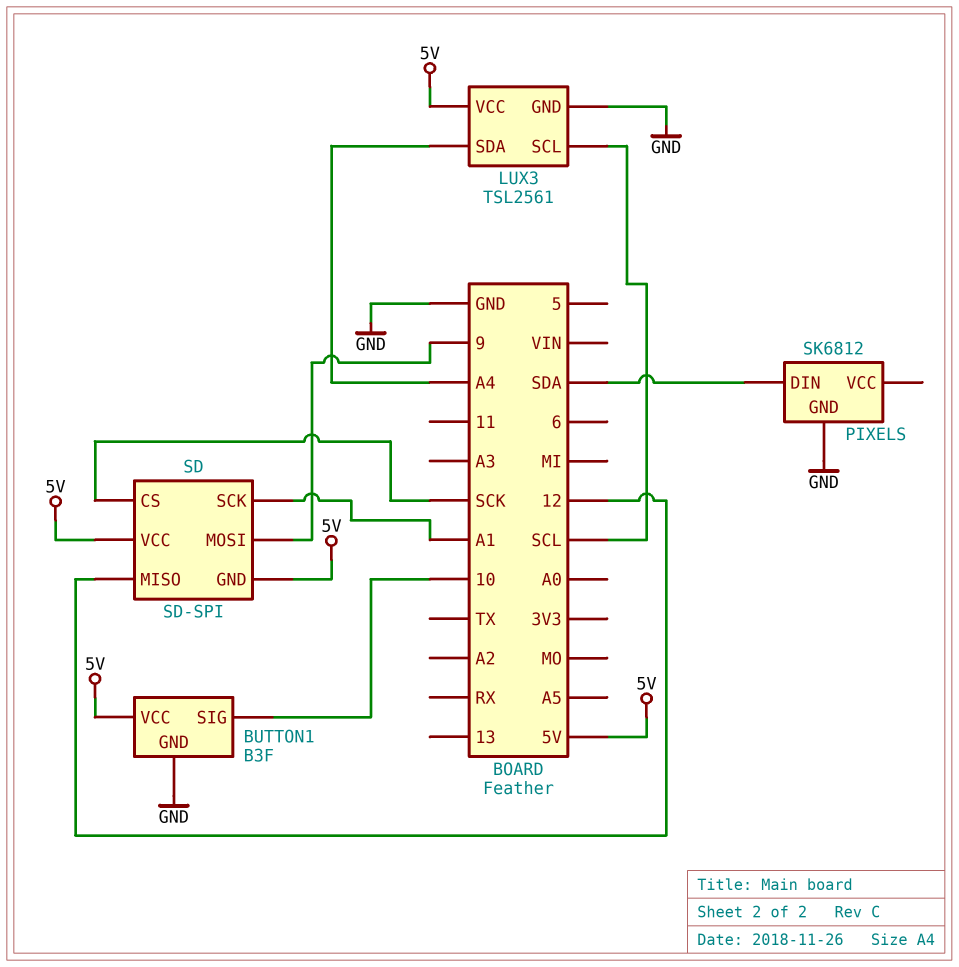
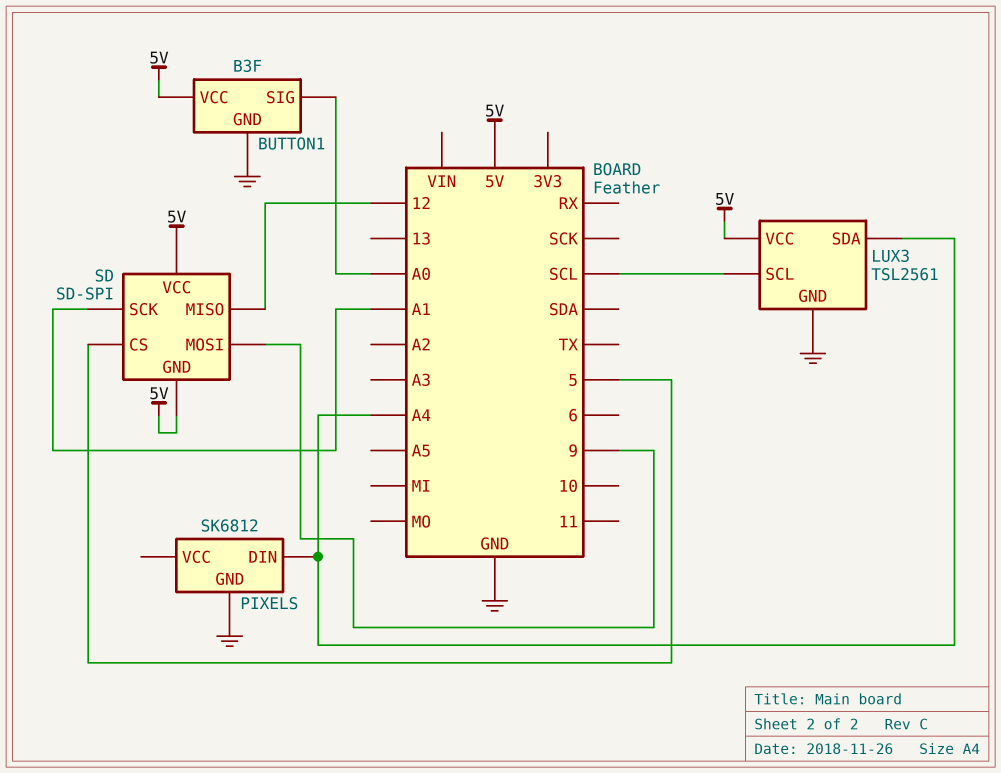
BUTTON1 pin SIG: 10 -> A0
PIXELS pin DIN: SDA -> A4
SD pin CS: SCK -> 5

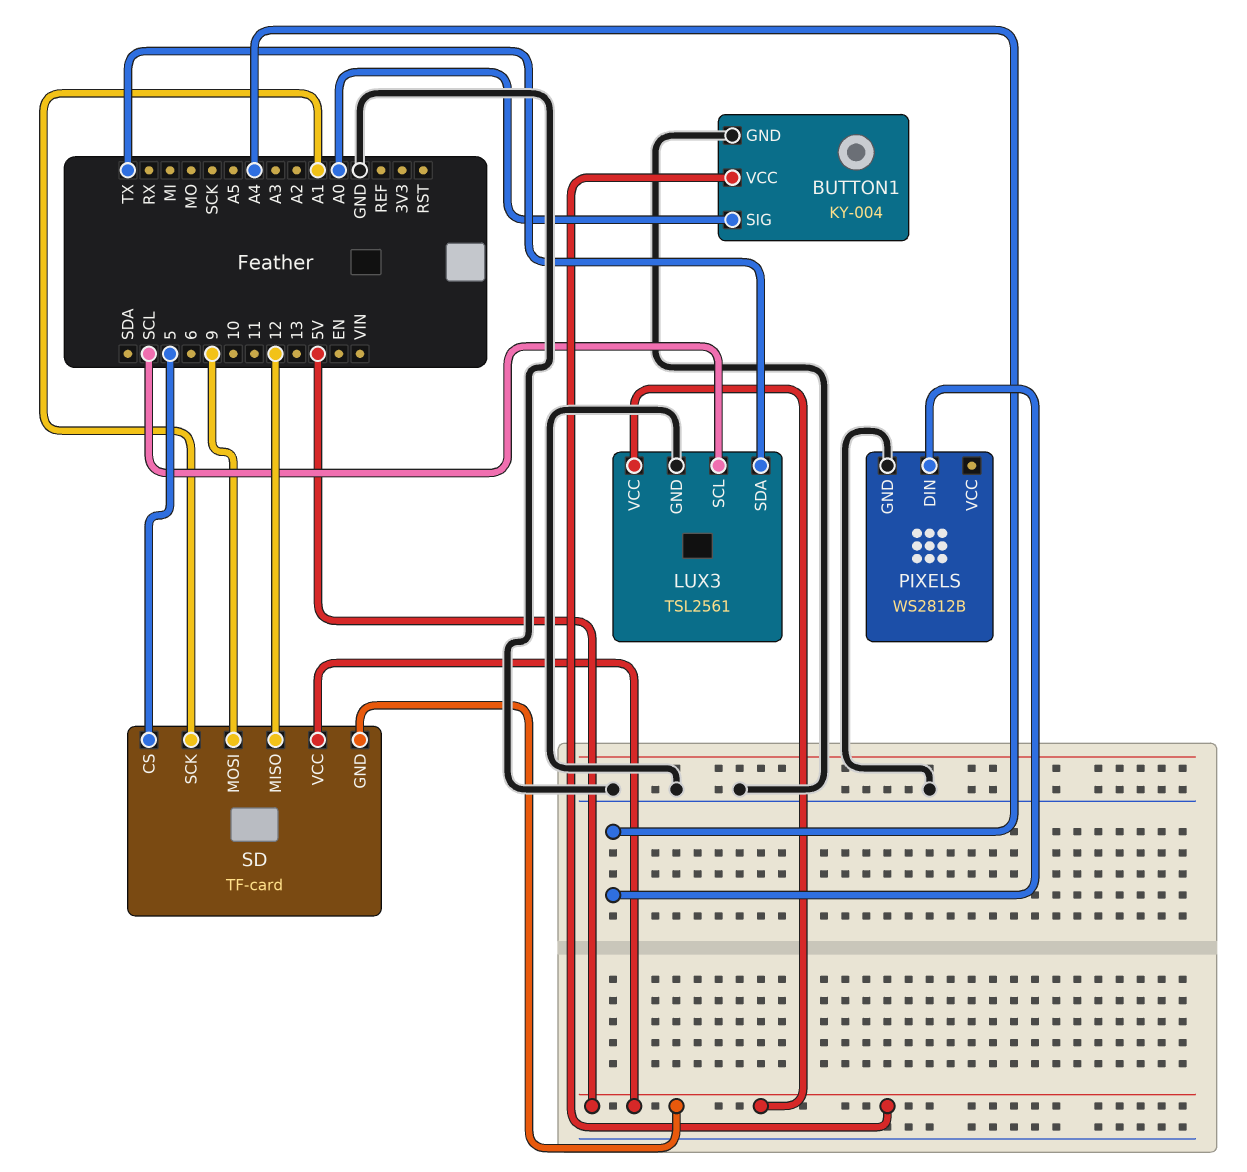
BUTTON1: B3F -> KY-004
LUX3 pin SDA: A4 -> TX
PIXELS: SK6812 -> WS2812B
SD: SD-SPI -> TF-card

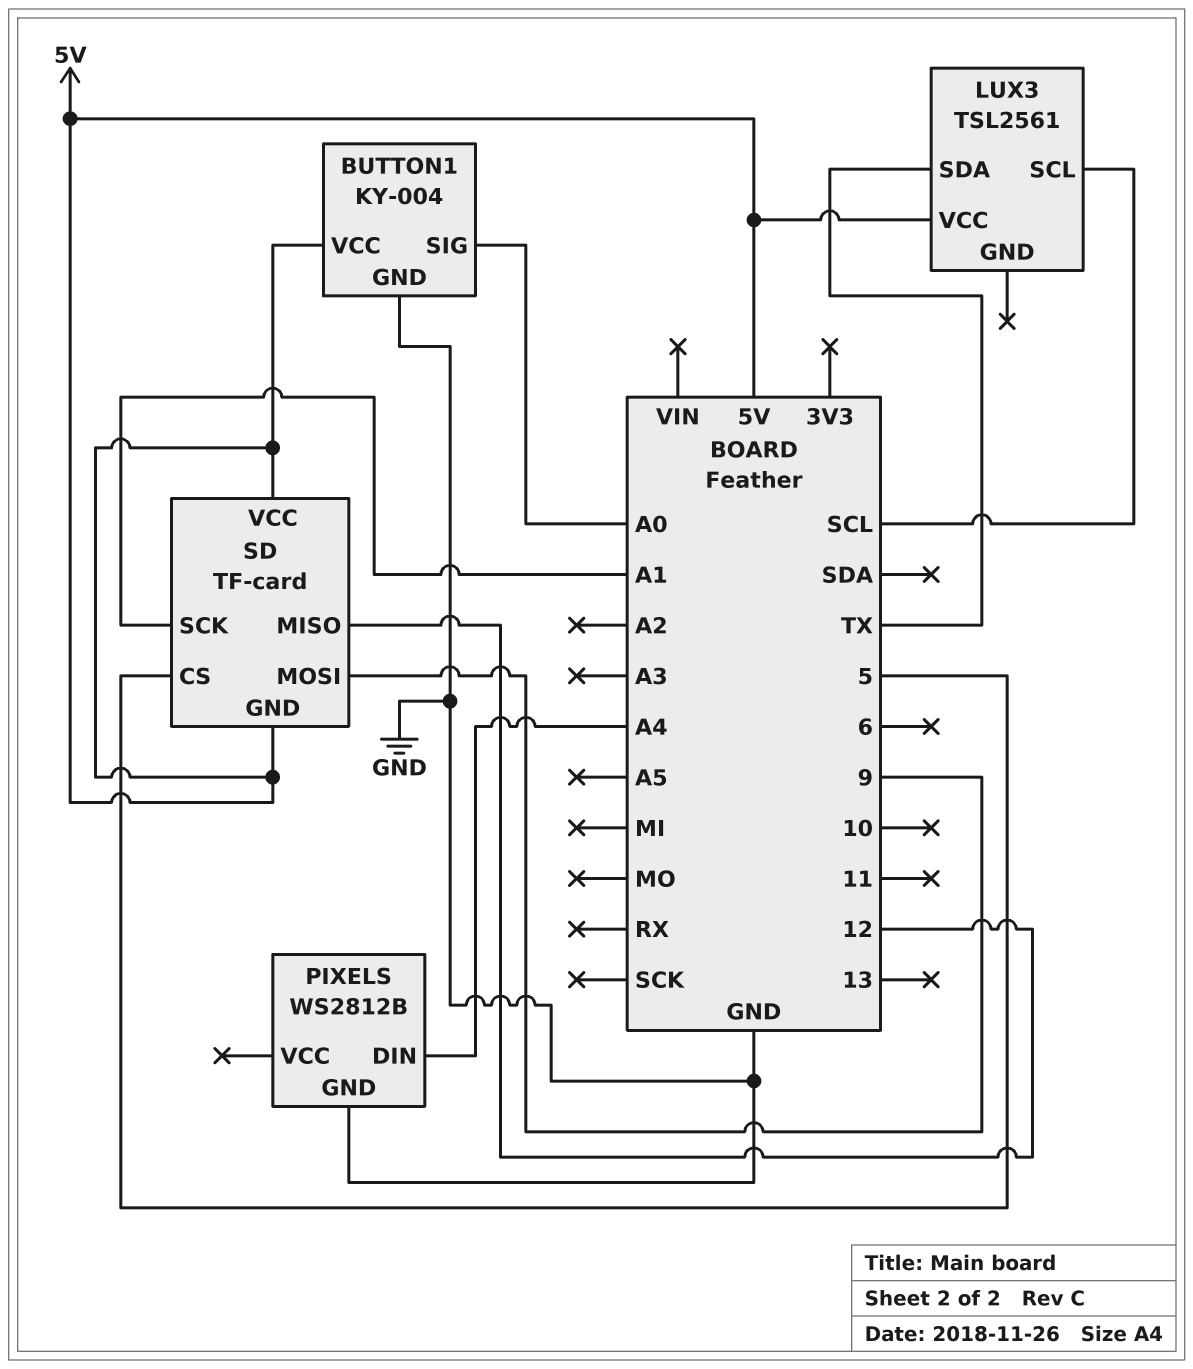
LUX3 pin GND: GND -> none

